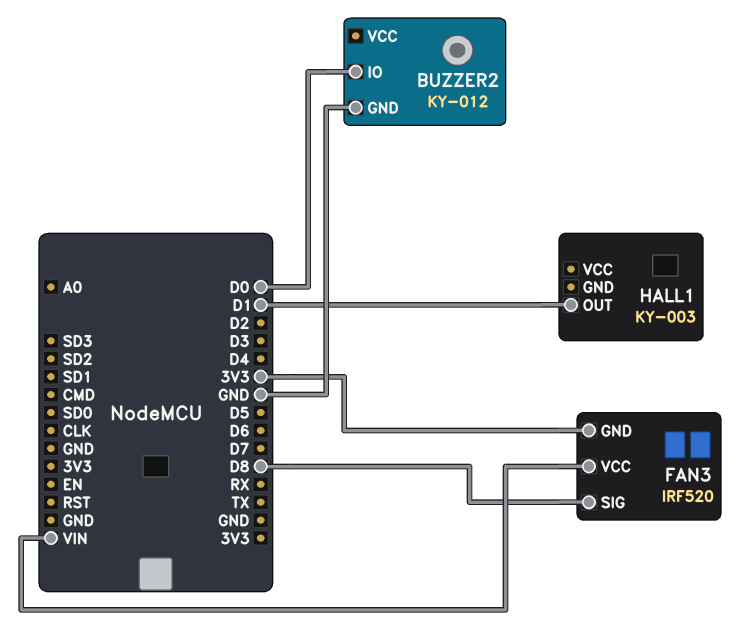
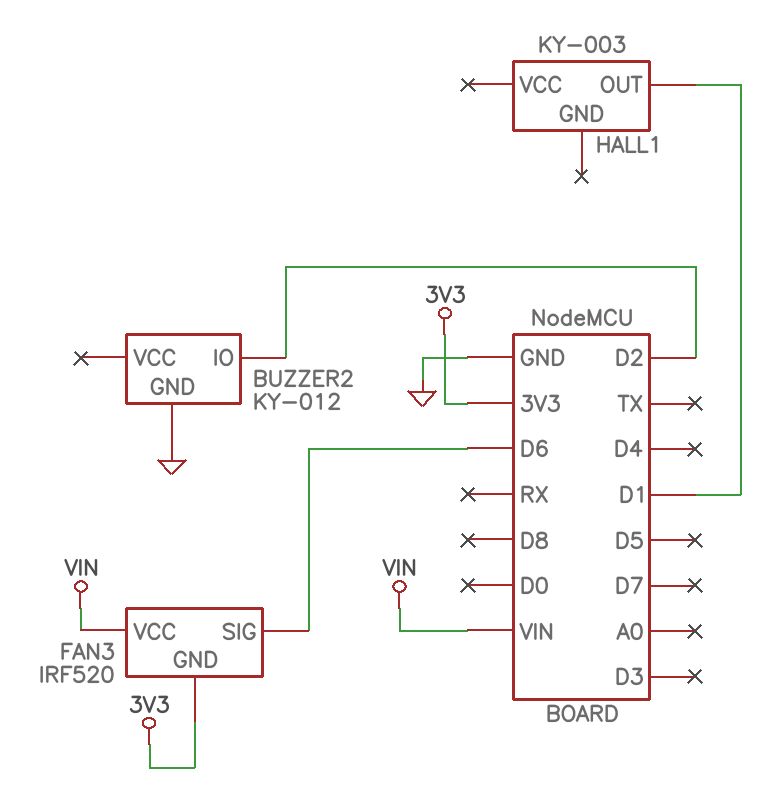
BUZZER2 pin IO: D0 -> D2
FAN3 pin SIG: D8 -> D6

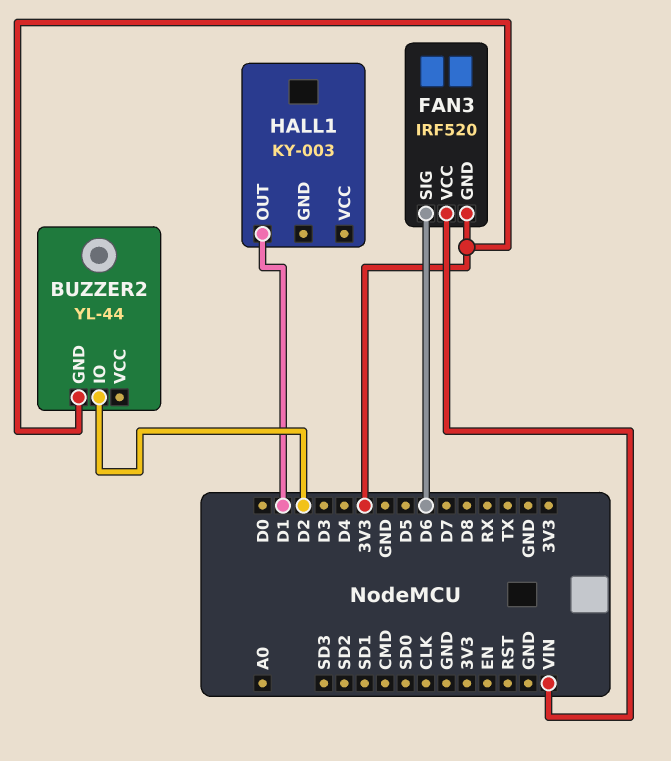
BUZZER2: KY-012 -> YL-44
BUZZER2 pin GND: GND -> 3V3

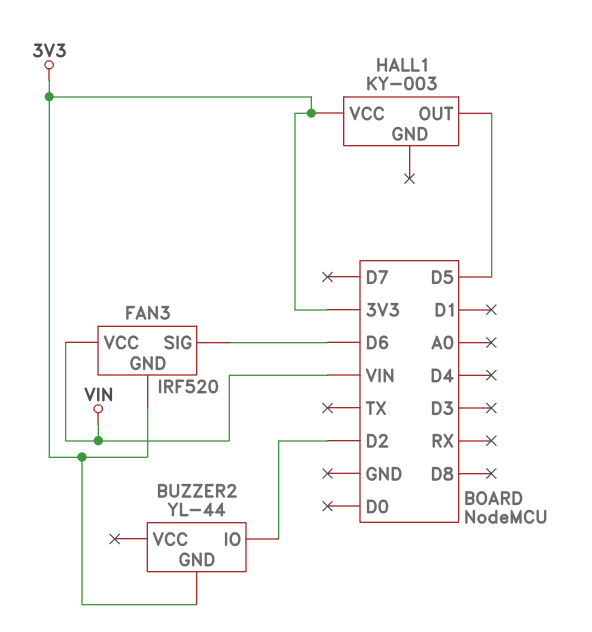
HALL1 pin OUT: D1 -> D5
HALL1 pin VCC: none -> 3V3

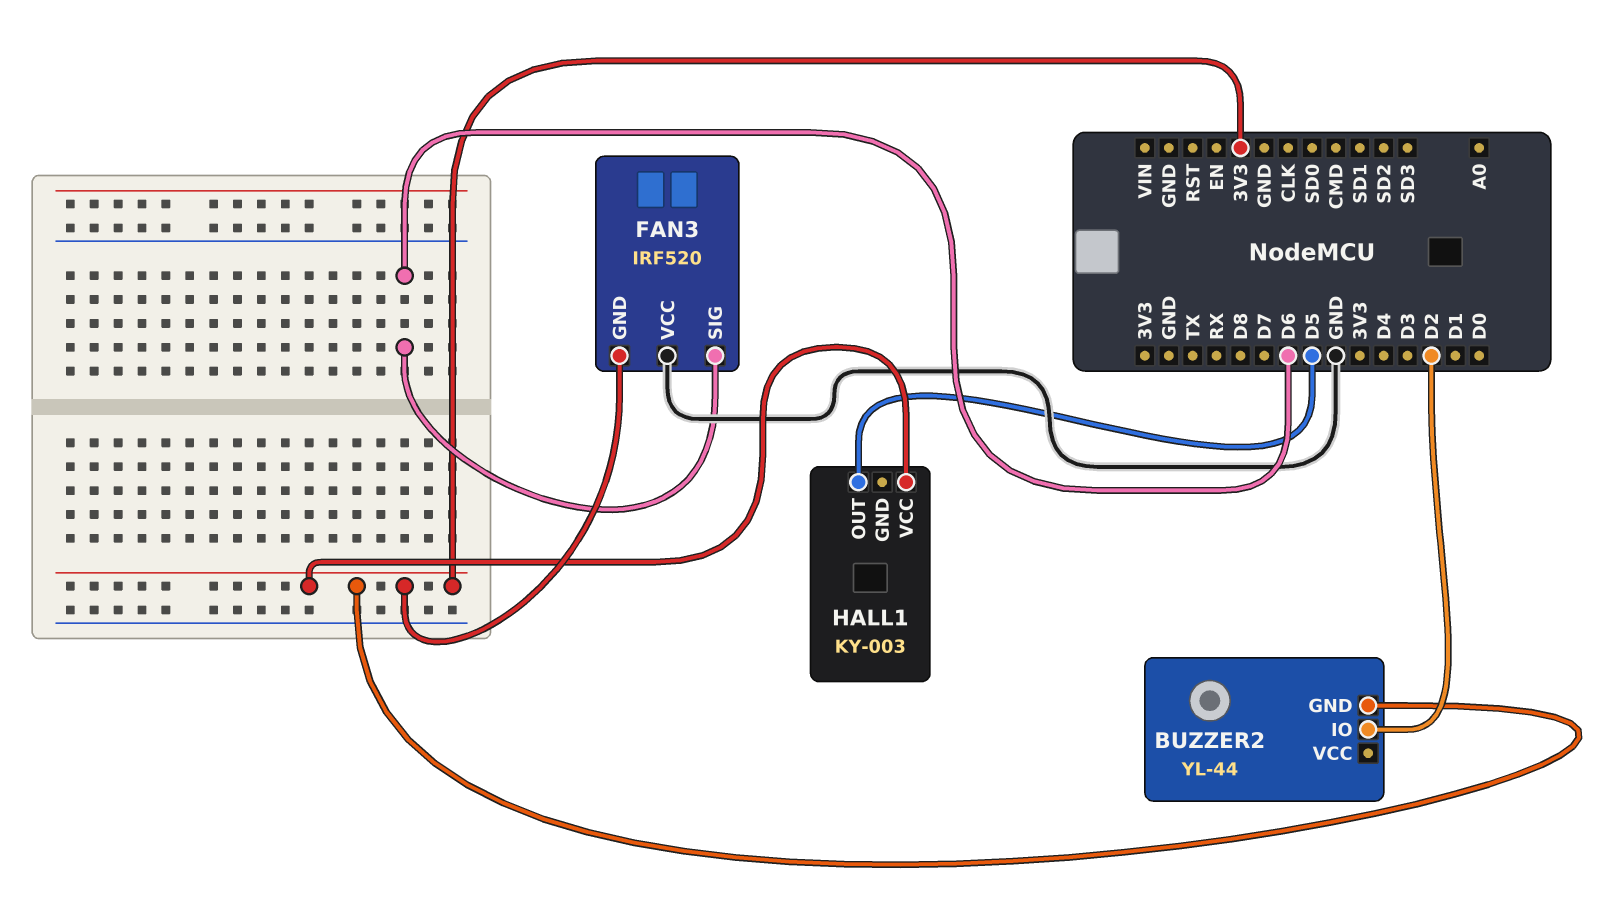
FAN3 pin VCC: VIN -> GND

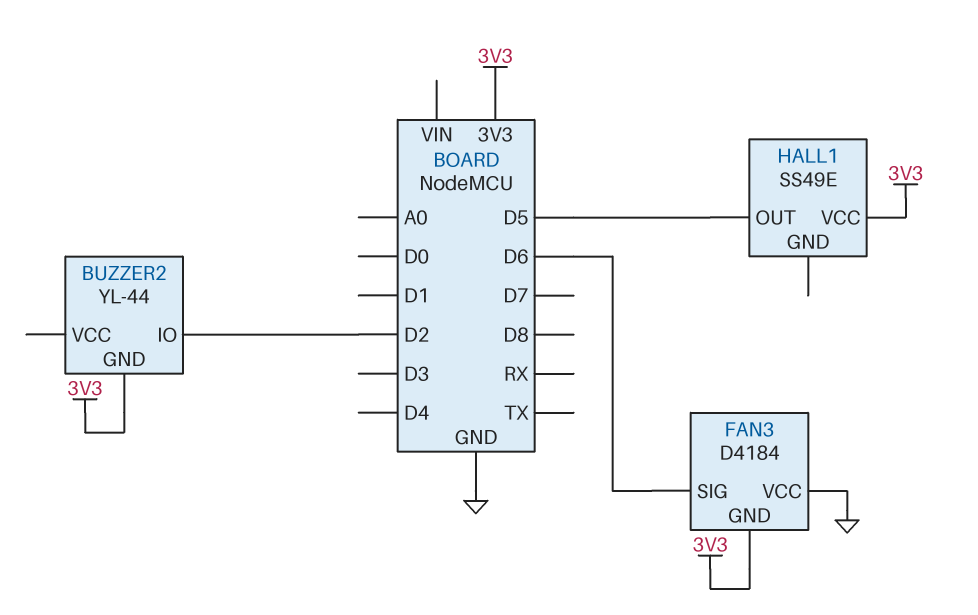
FAN3: IRF520 -> D4184
HALL1: KY-003 -> SS49E

